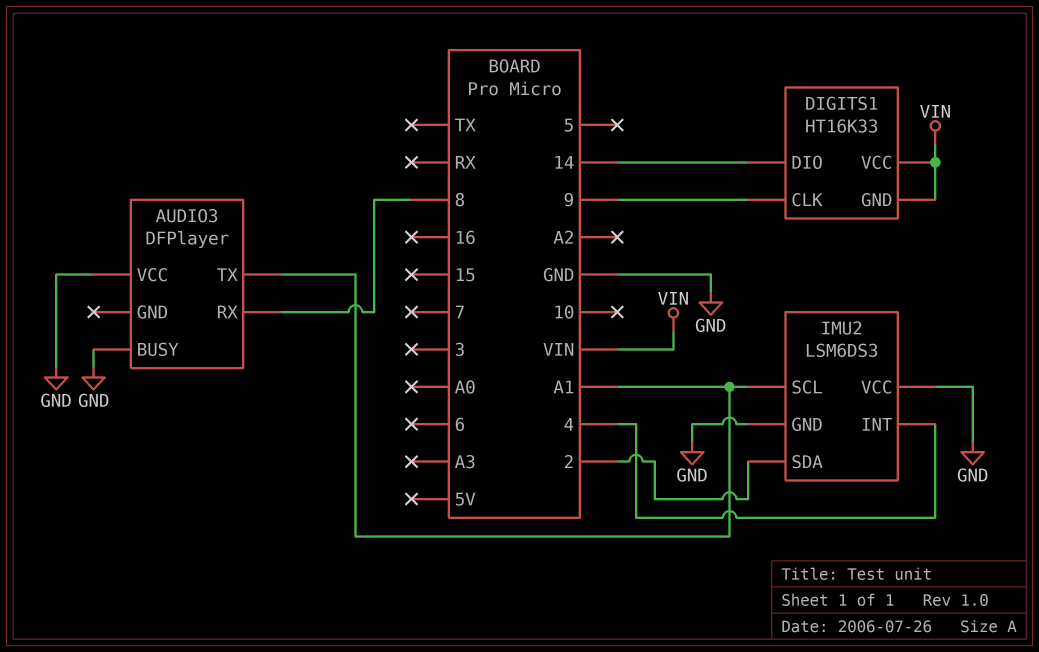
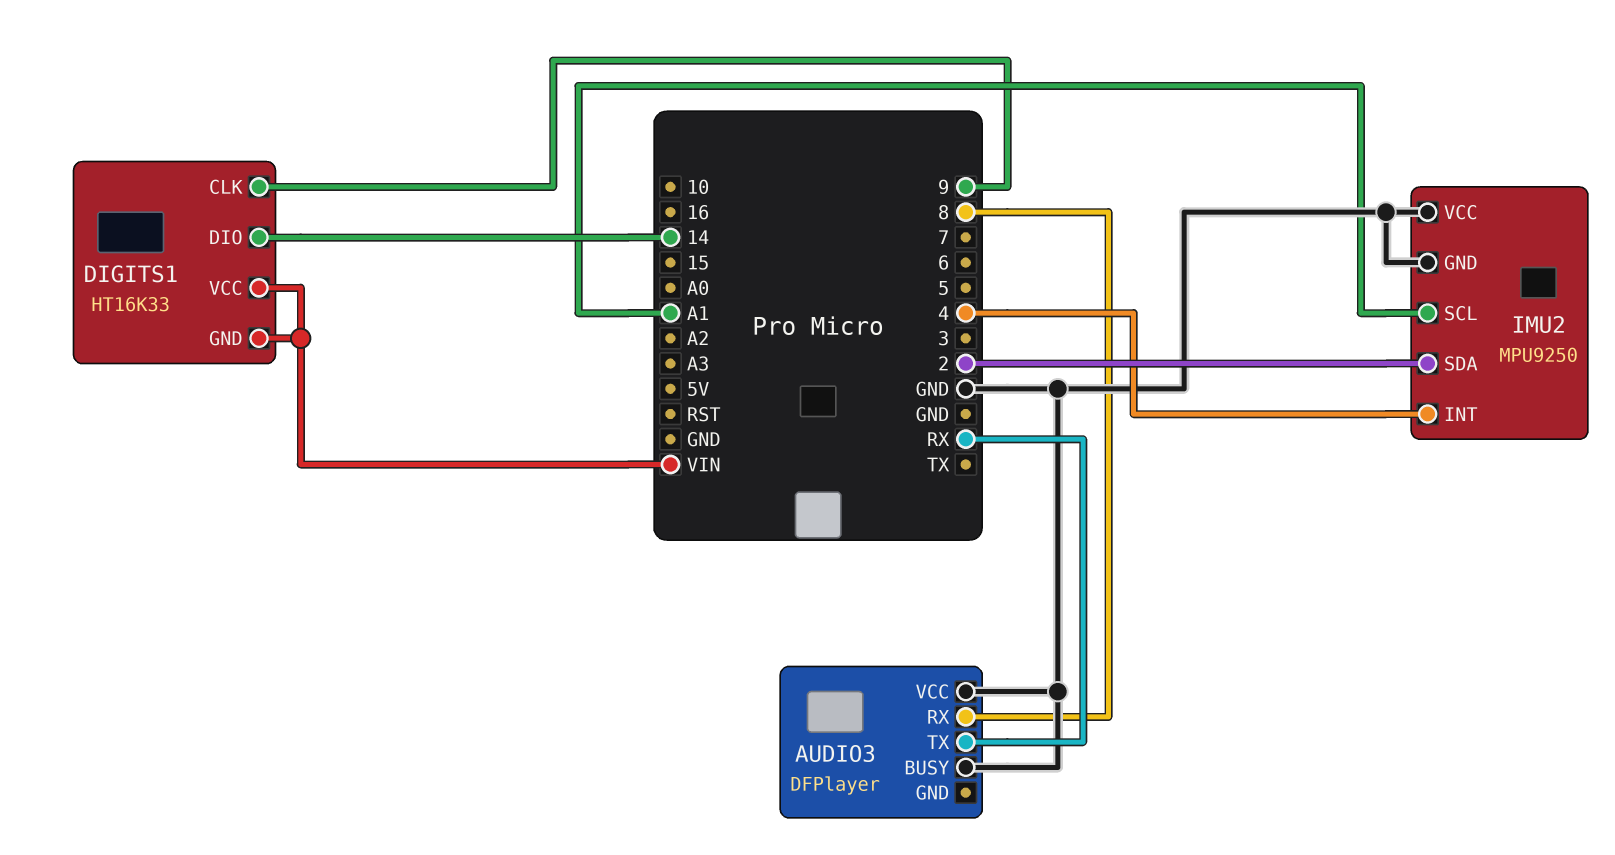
AUDIO3 pin TX: A1 -> RX
IMU2: LSM6DS3 -> MPU9250

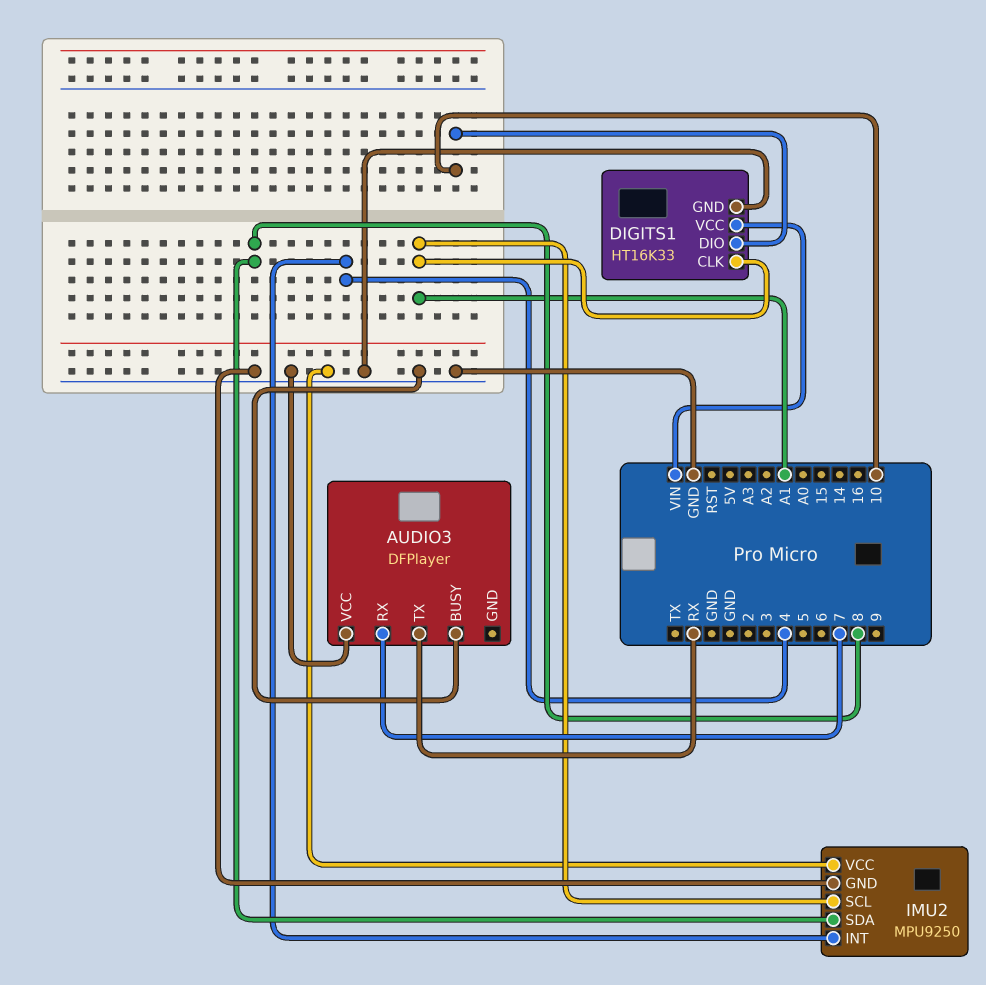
AUDIO3 pin RX: 8 -> 7
DIGITS1 pin CLK: 9 -> A1
DIGITS1 pin DIO: 14 -> 10
DIGITS1 pin GND: VIN -> GND
IMU2 pin SDA: 2 -> 8

